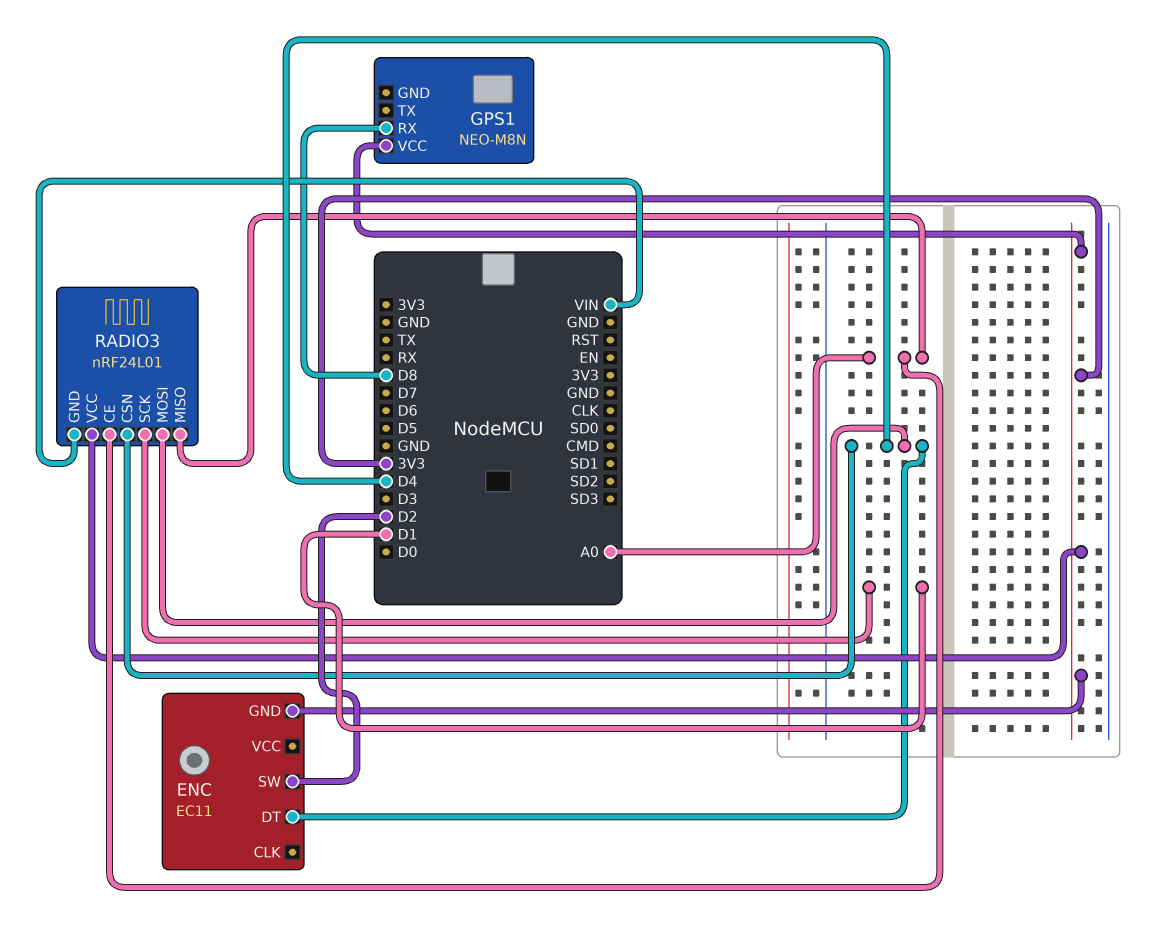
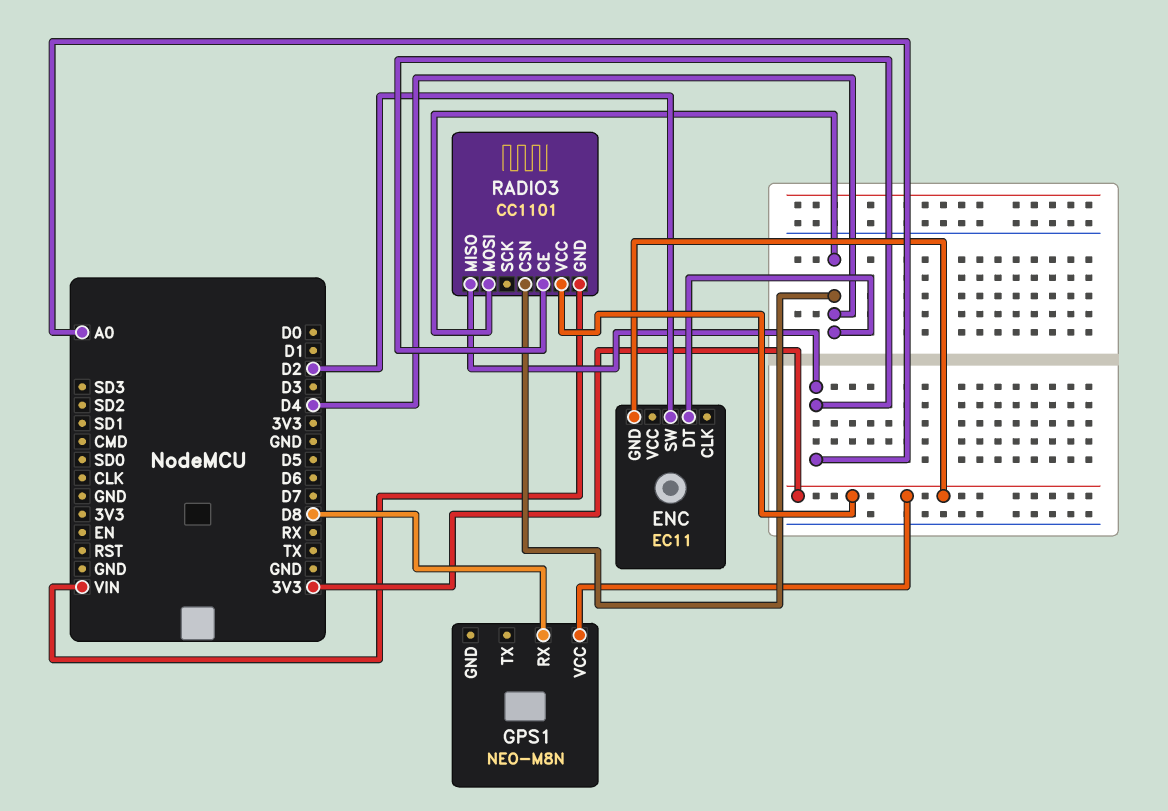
RADIO3: nRF24L01 -> CC1101
RADIO3 pin SCK: D1 -> none

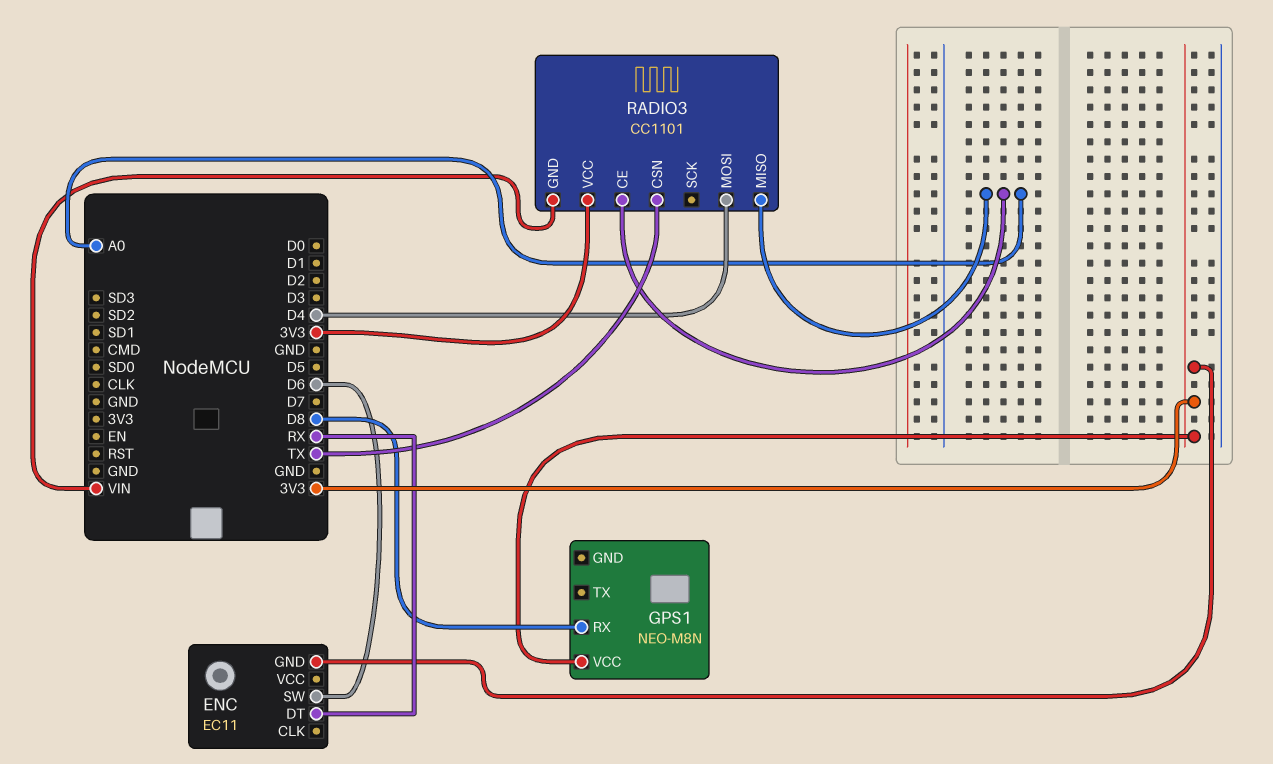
ENC pin DT: D4 -> RX
ENC pin SW: D2 -> D6
RADIO3 pin CSN: D4 -> TX

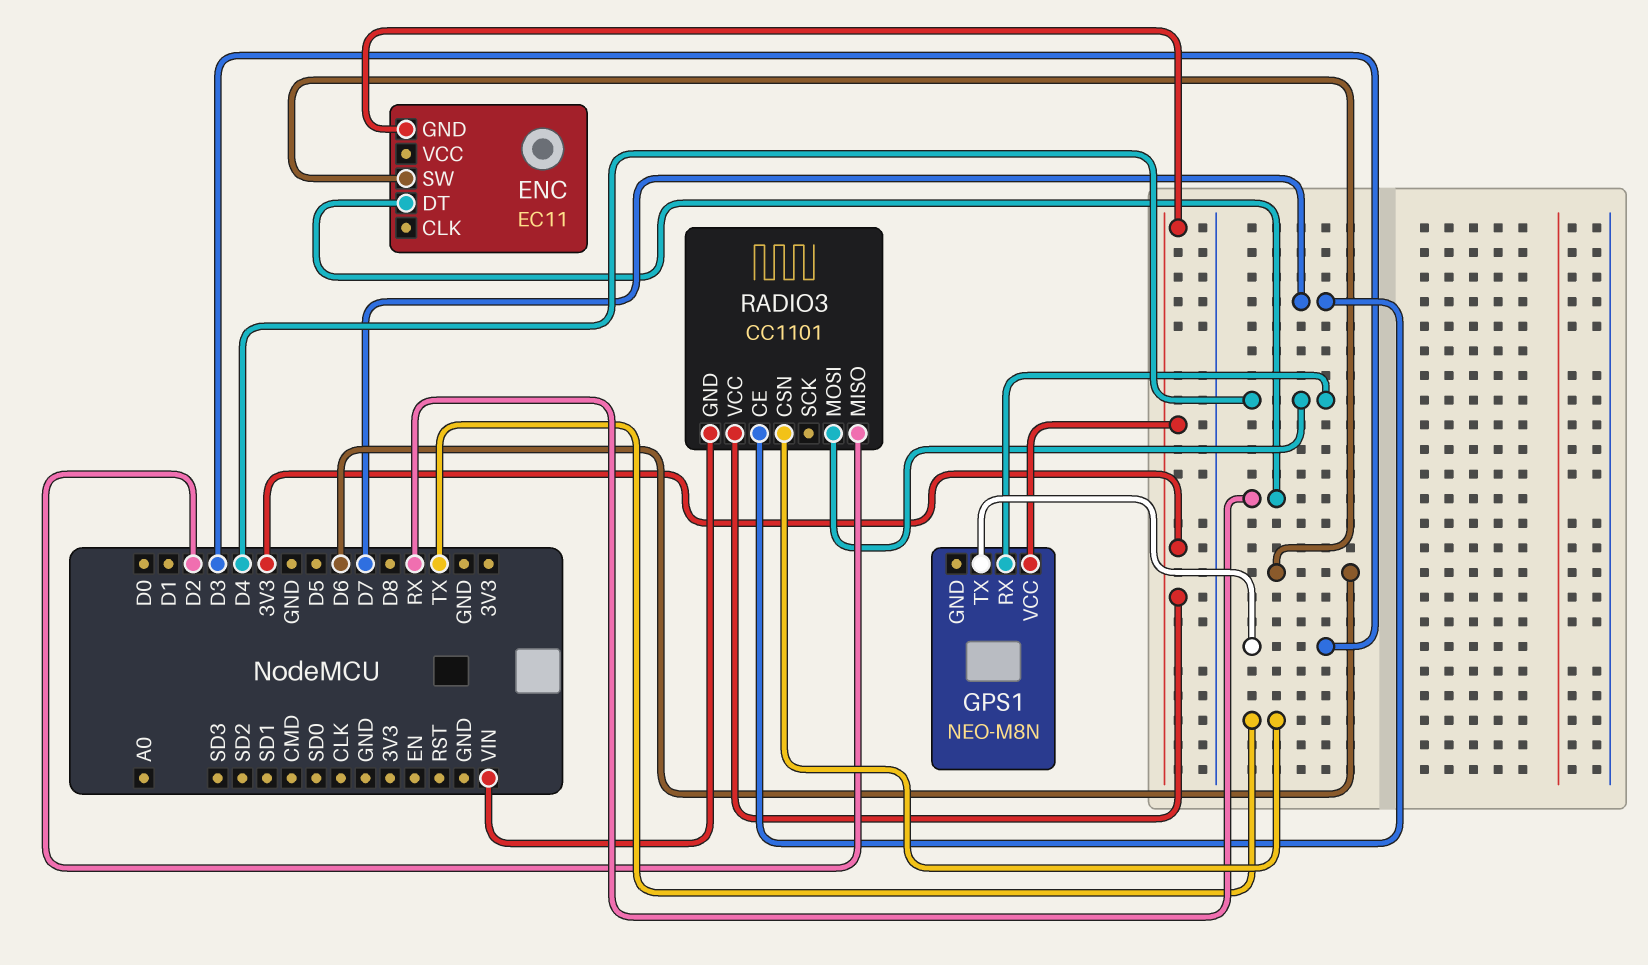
GPS1 pin RX: D8 -> D4
GPS1 pin TX: none -> D3
RADIO3 pin CE: A0 -> D7
RADIO3 pin MISO: A0 -> D2

